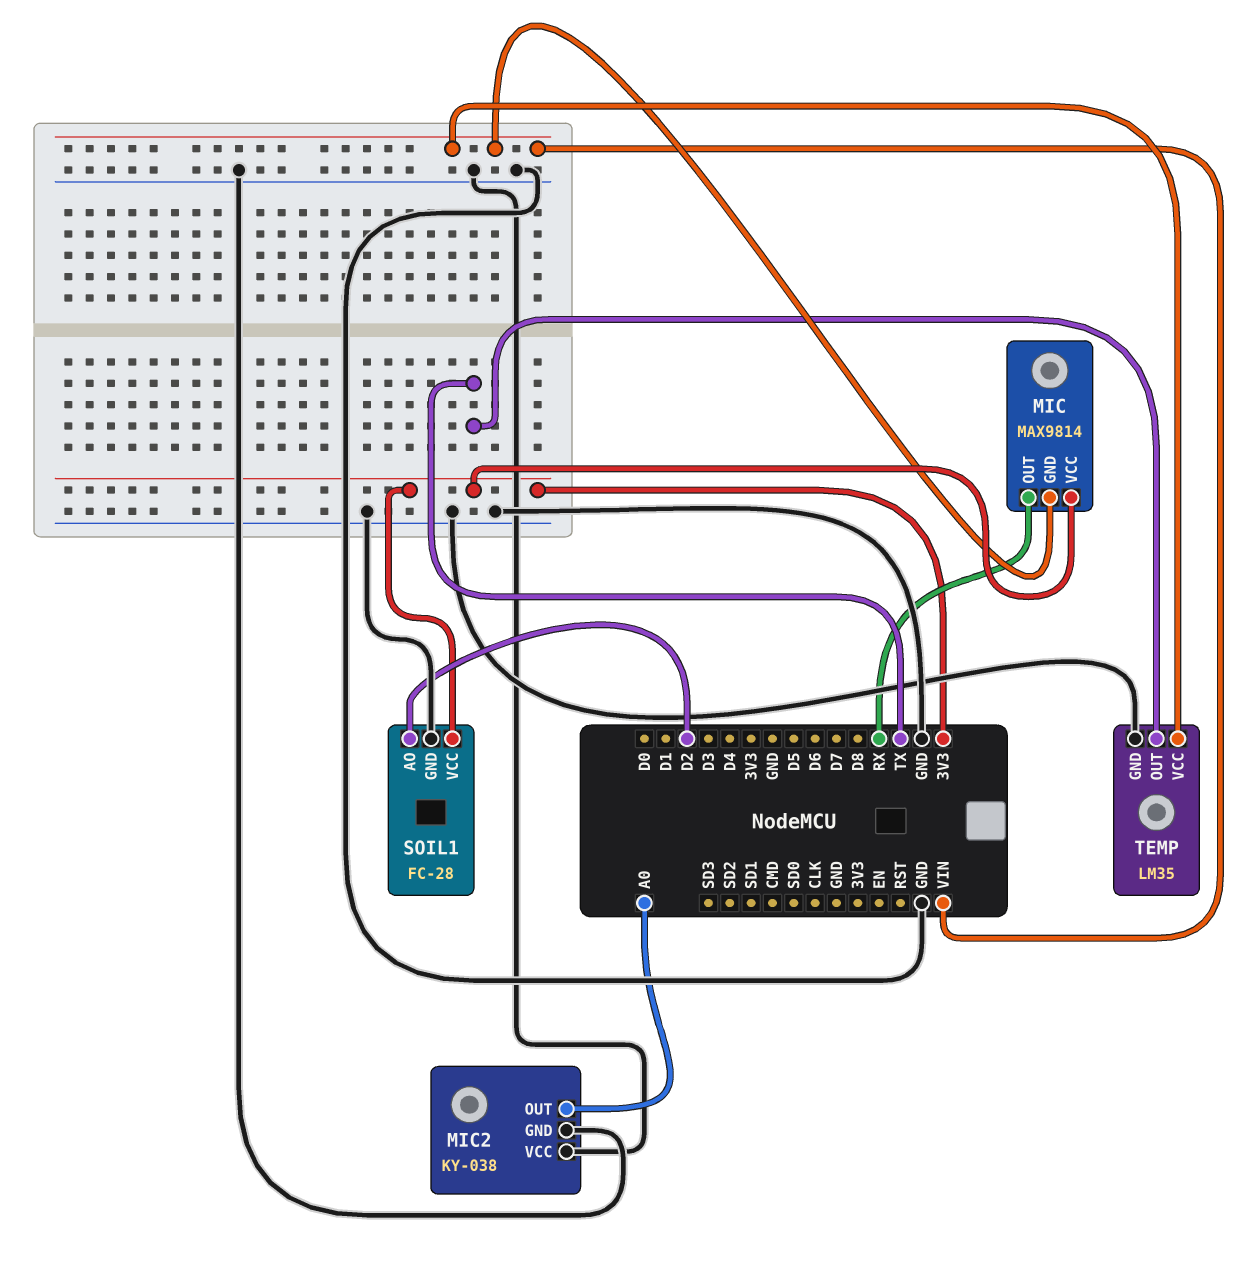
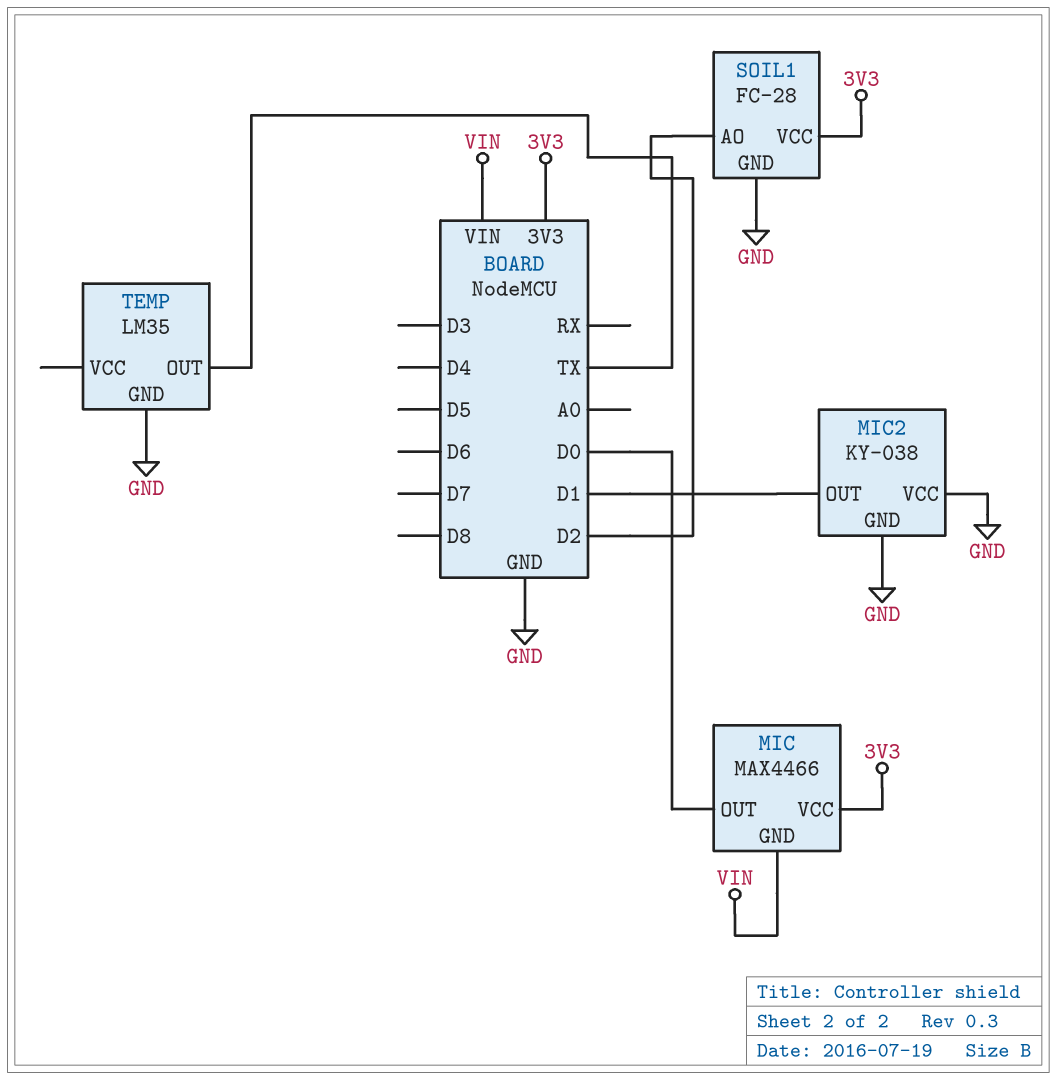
MIC: MAX9814 -> MAX4466
MIC pin OUT: RX -> D0
MIC2 pin OUT: A0 -> D1
TEMP pin VCC: VIN -> none

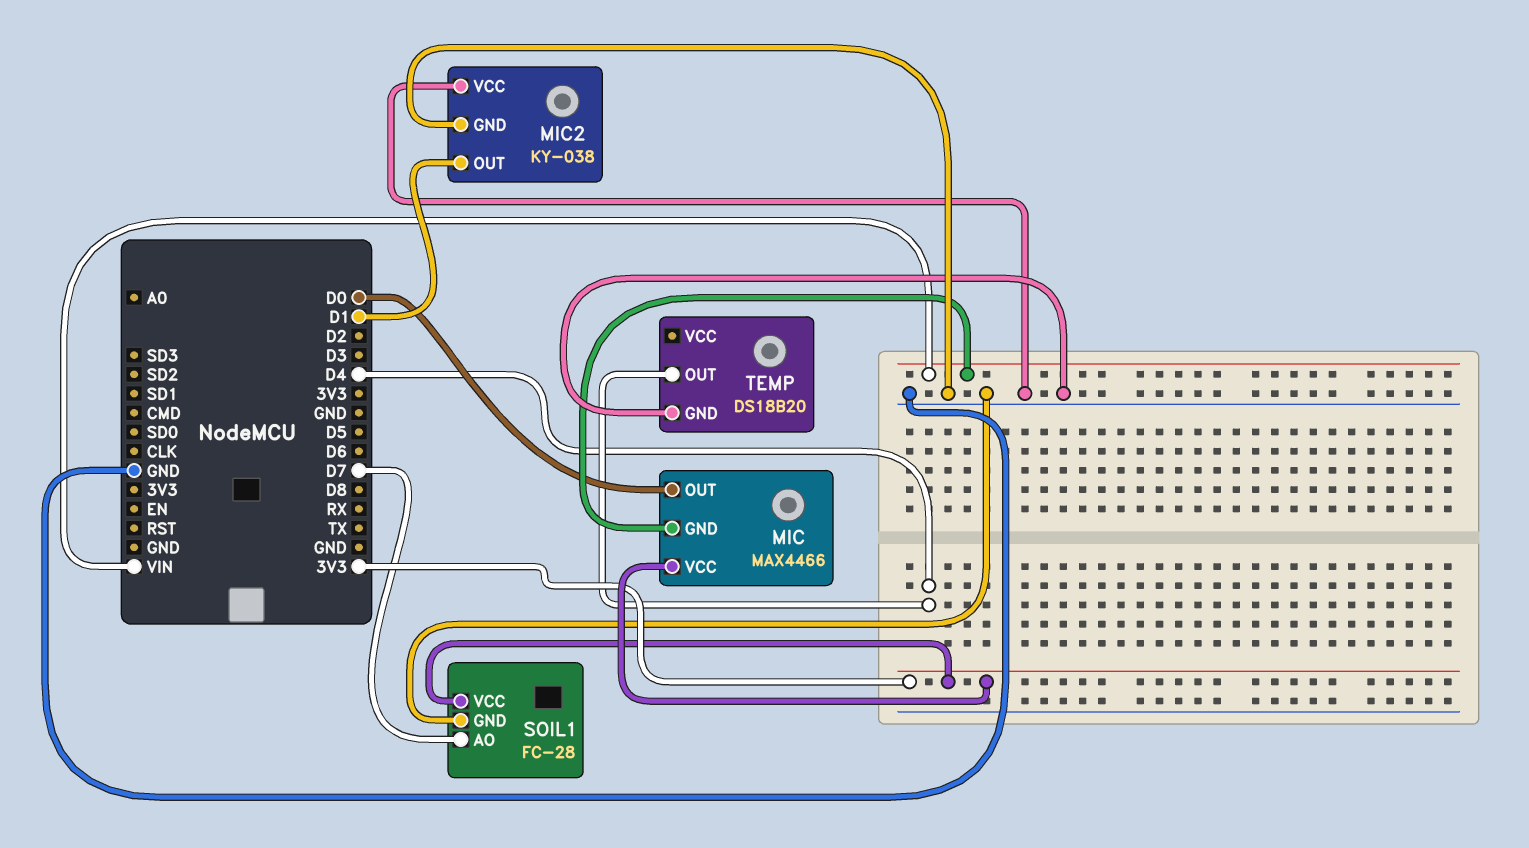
SOIL1 pin AO: D2 -> D7
TEMP: LM35 -> DS18B20
TEMP pin OUT: TX -> D4

